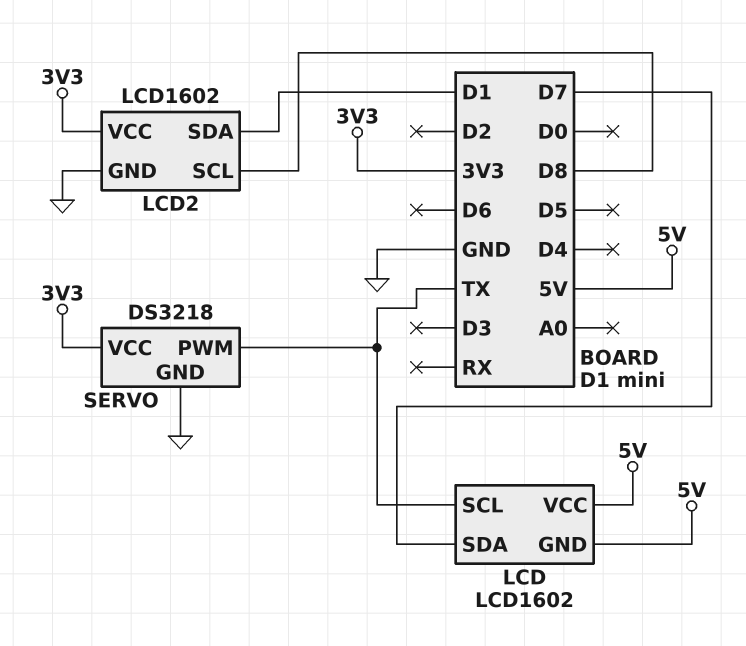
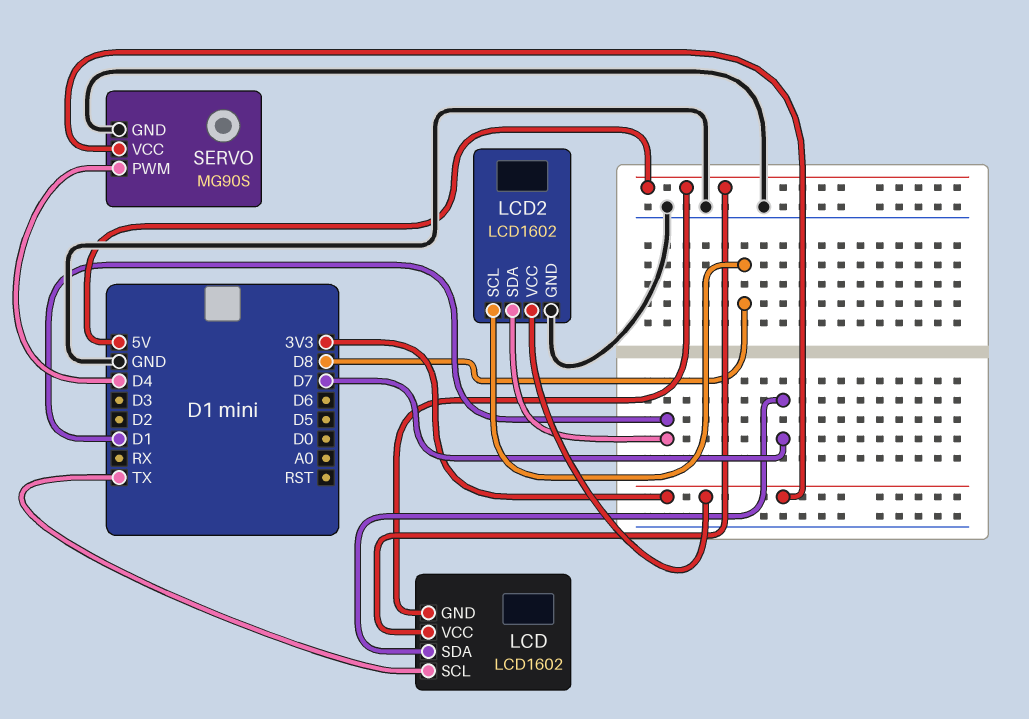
SERVO: DS3218 -> MG90S
SERVO pin PWM: TX -> D4

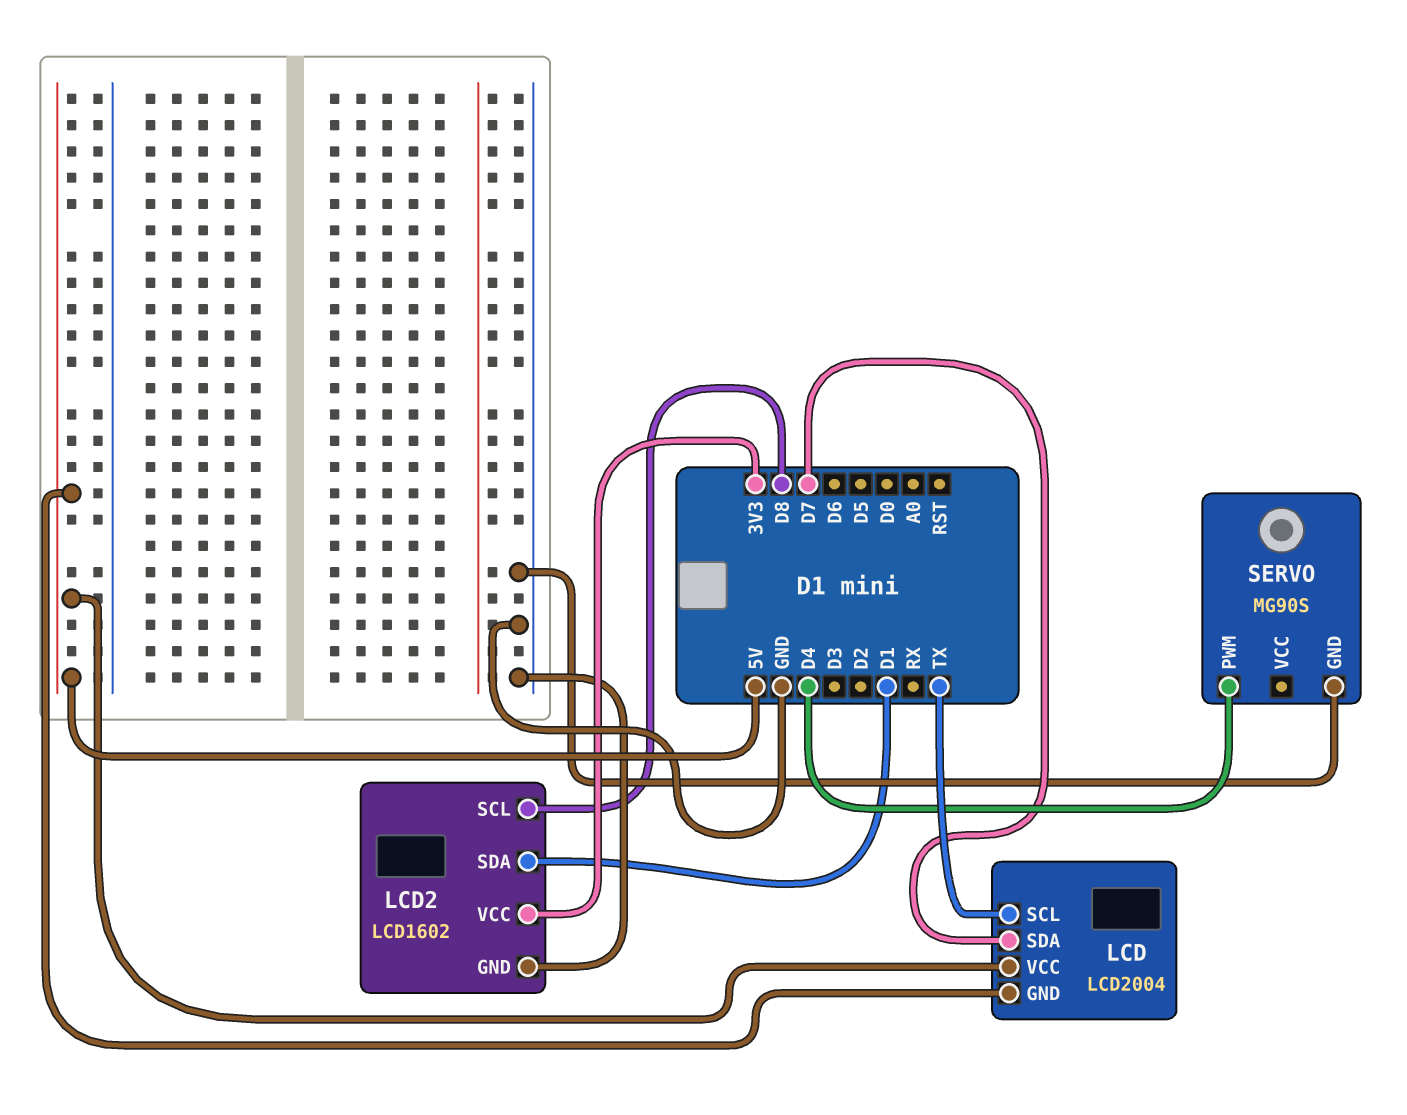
LCD: LCD1602 -> LCD2004
SERVO pin VCC: 3V3 -> none

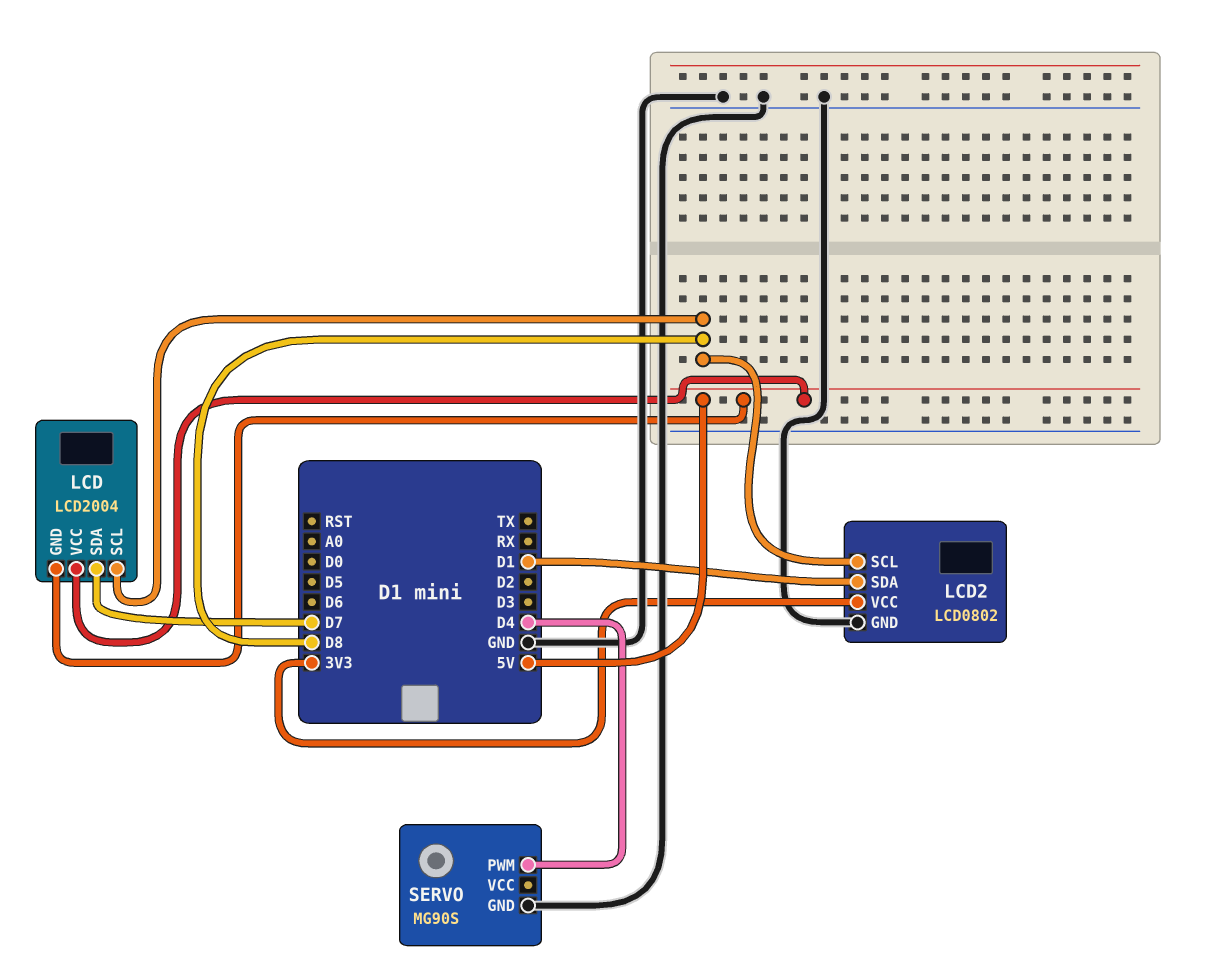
LCD pin SCL: TX -> D8
LCD2: LCD1602 -> LCD0802

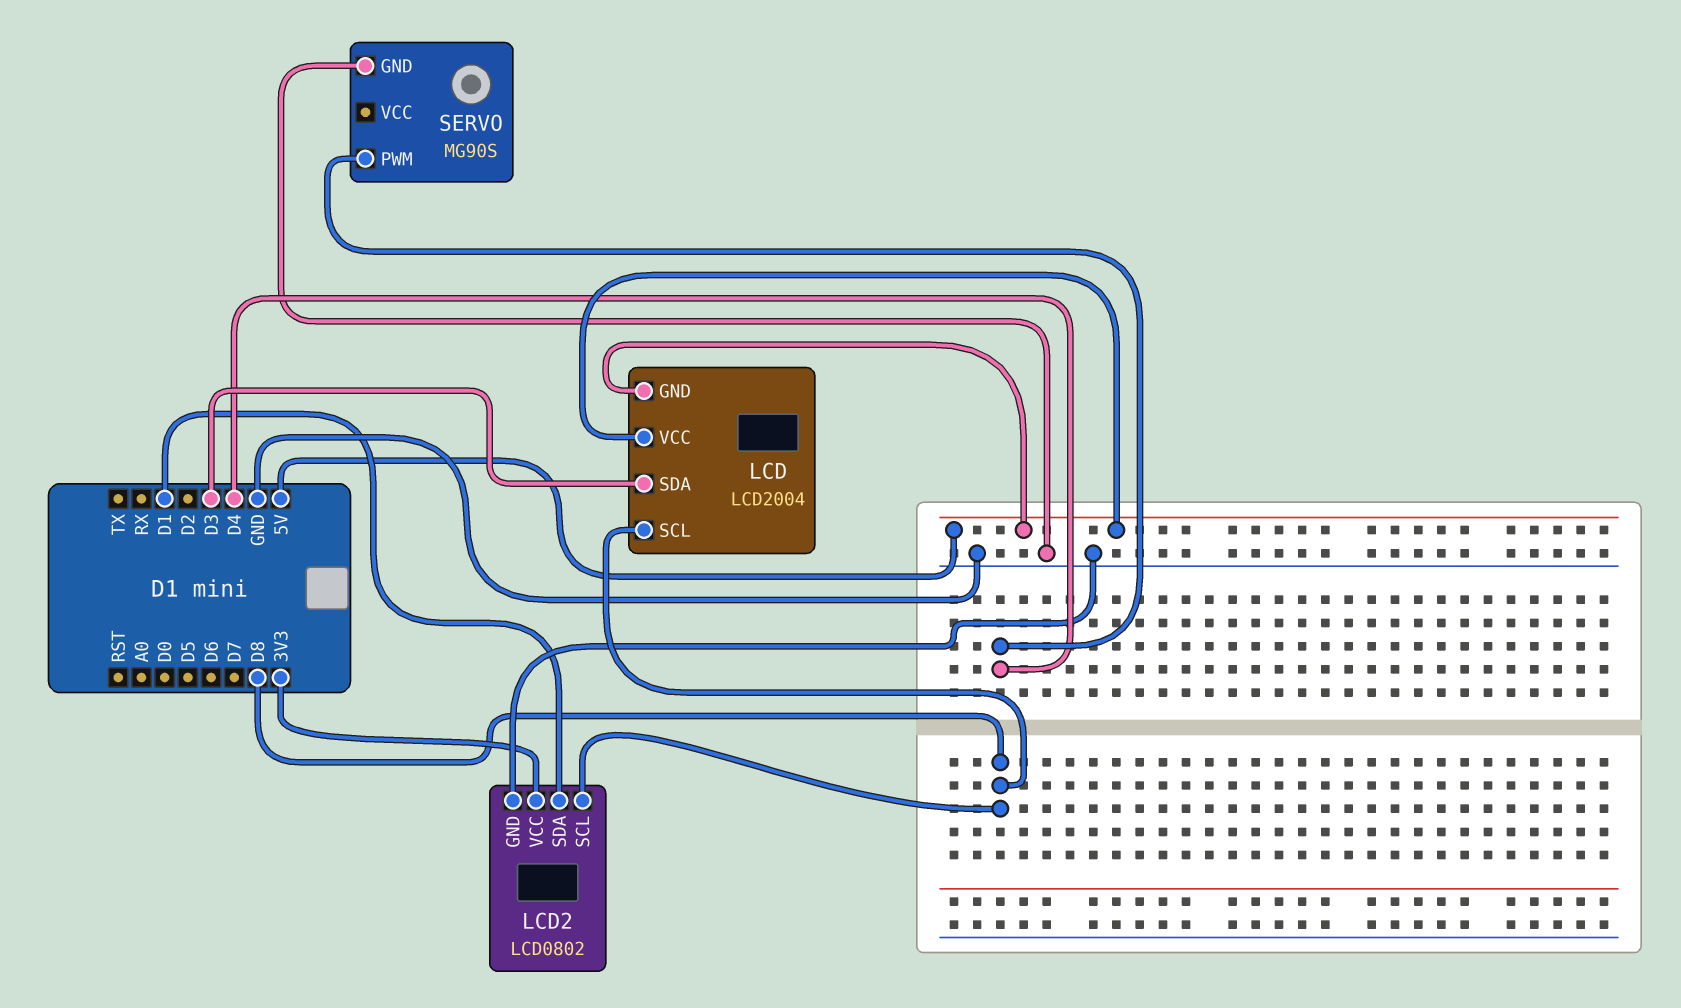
LCD pin SDA: D7 -> D3

